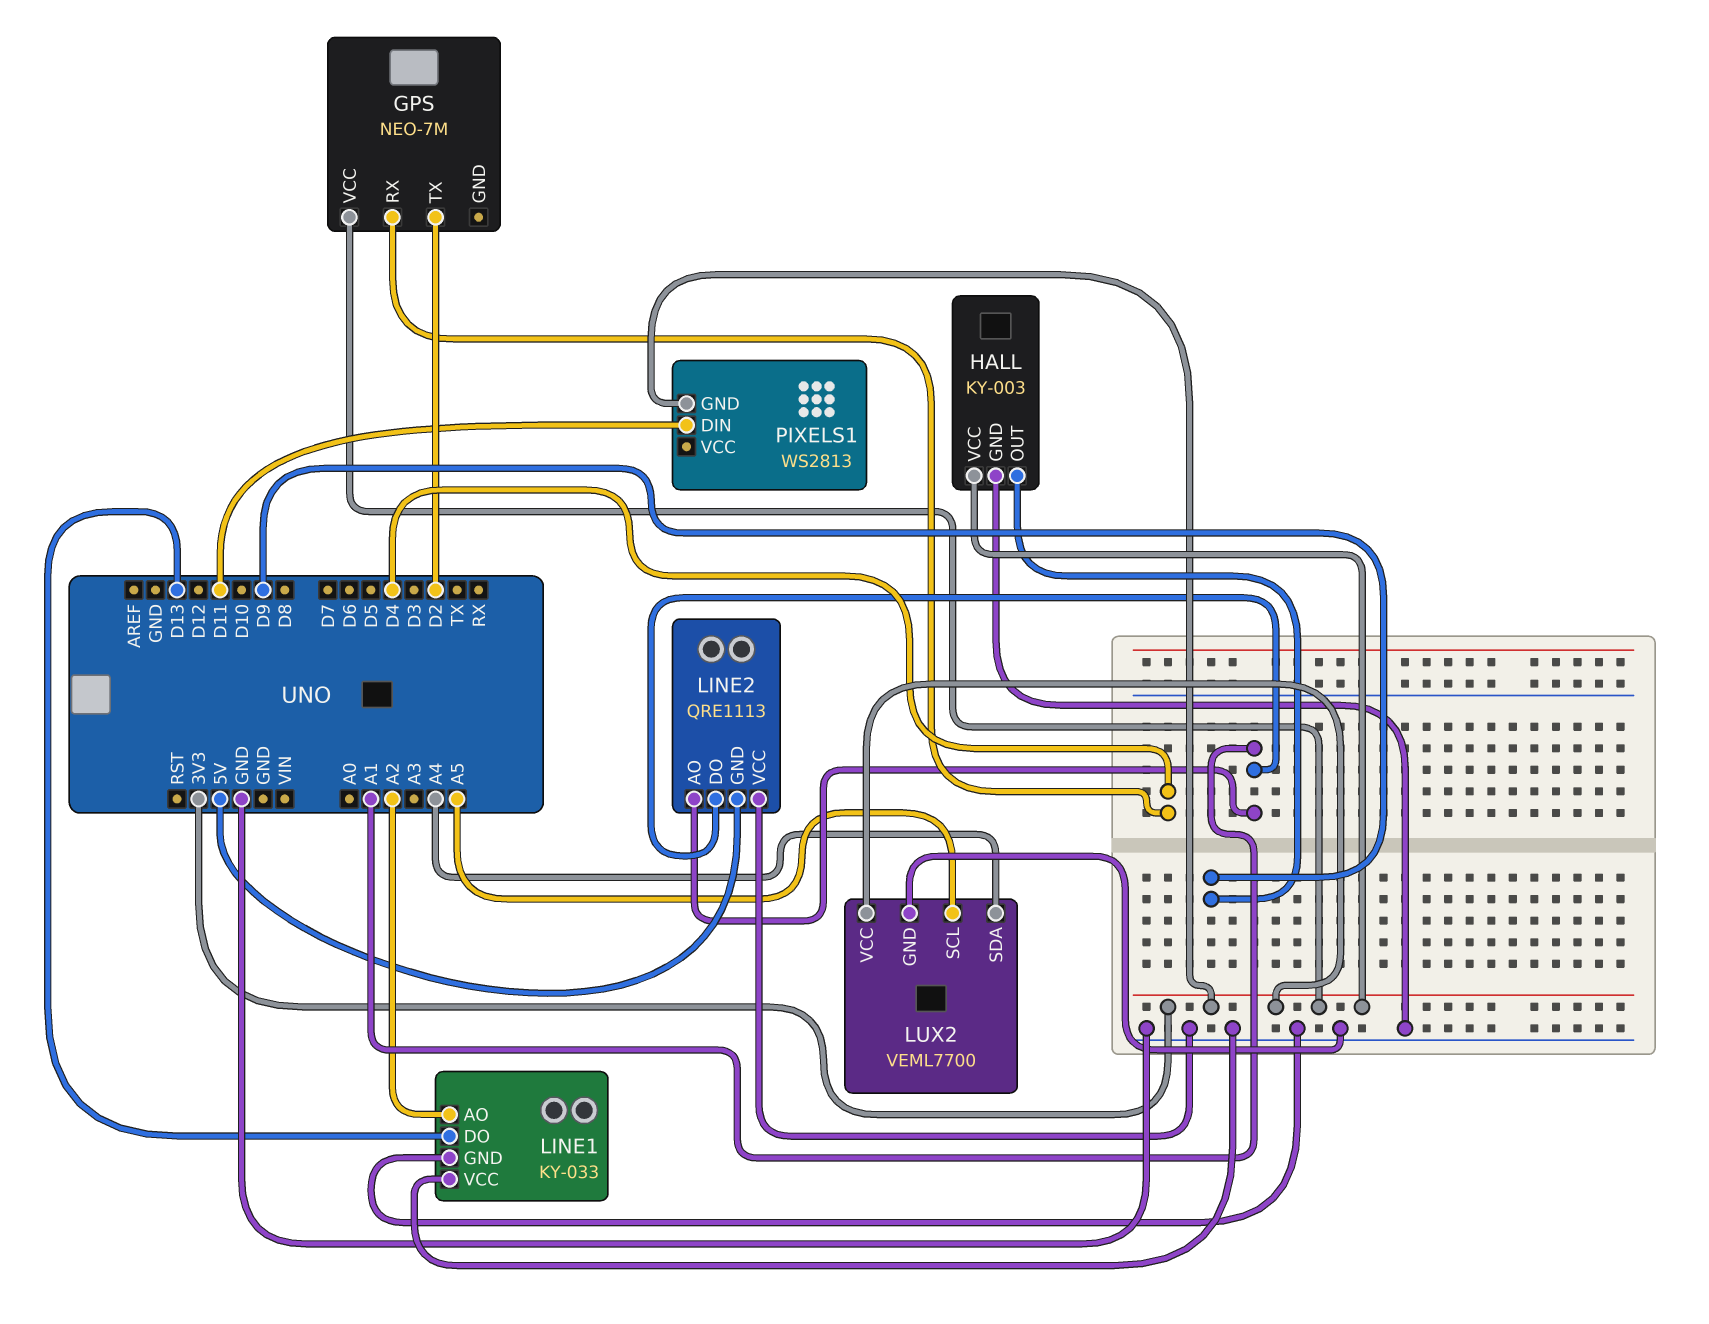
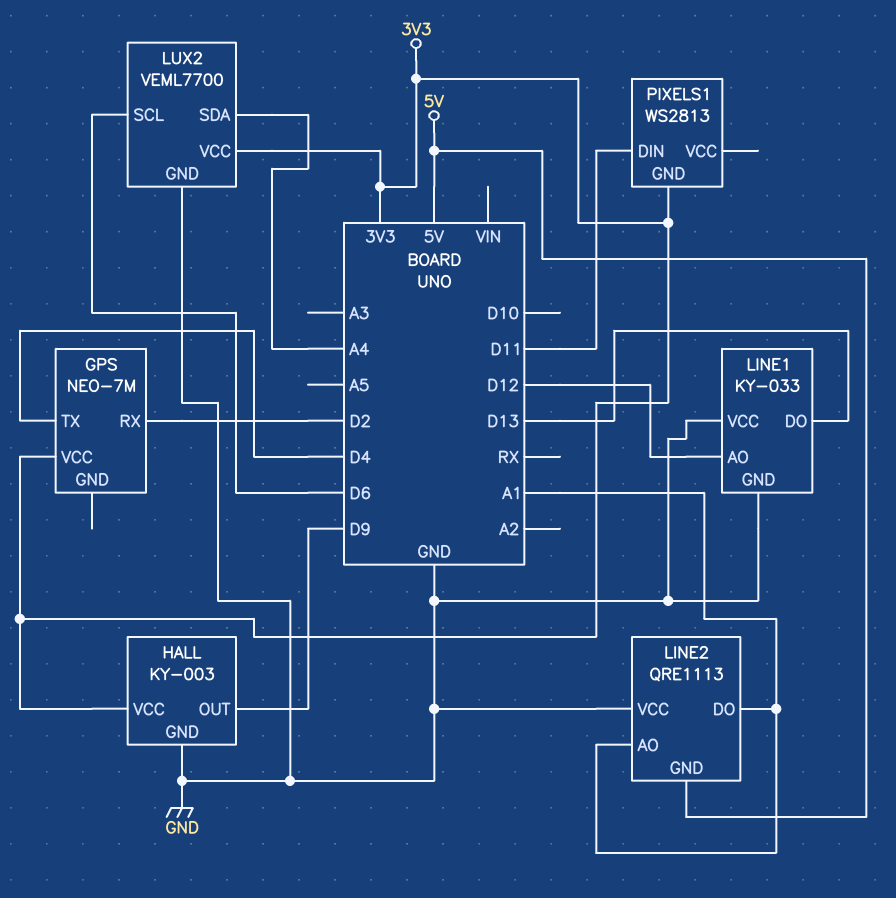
GPS pin RX: D4 -> D2
GPS pin TX: D2 -> D4
LINE1 pin AO: A2 -> D12
LUX2 pin SCL: A5 -> D6

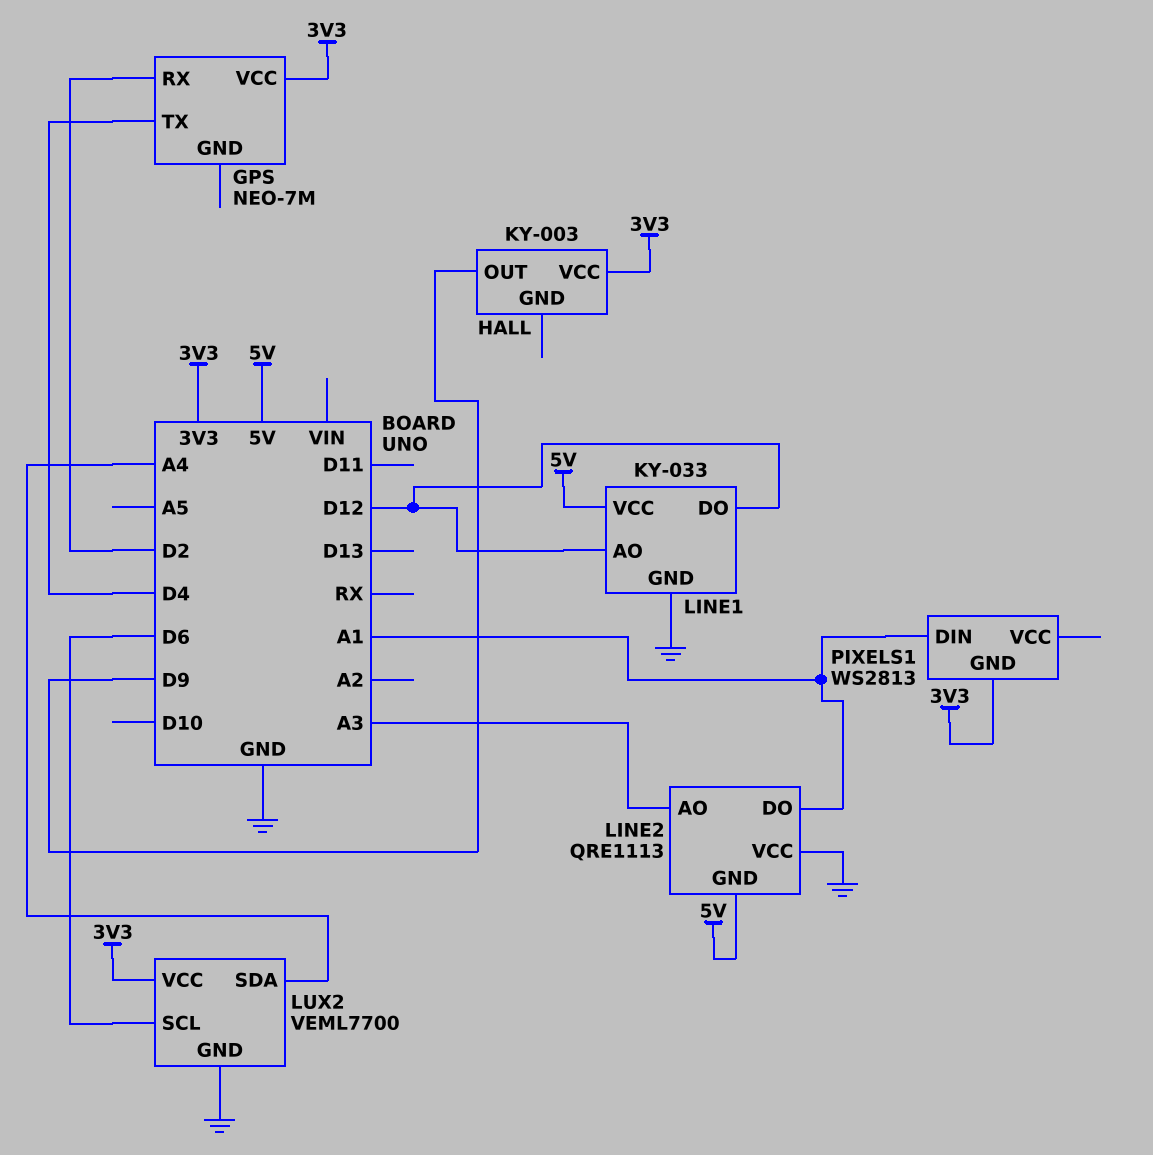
HALL pin GND: GND -> none
LINE1 pin DO: D13 -> D12
LINE1 pin VCC: GND -> 5V
LINE2 pin AO: A1 -> A3
PIXELS1 pin DIN: D11 -> A1

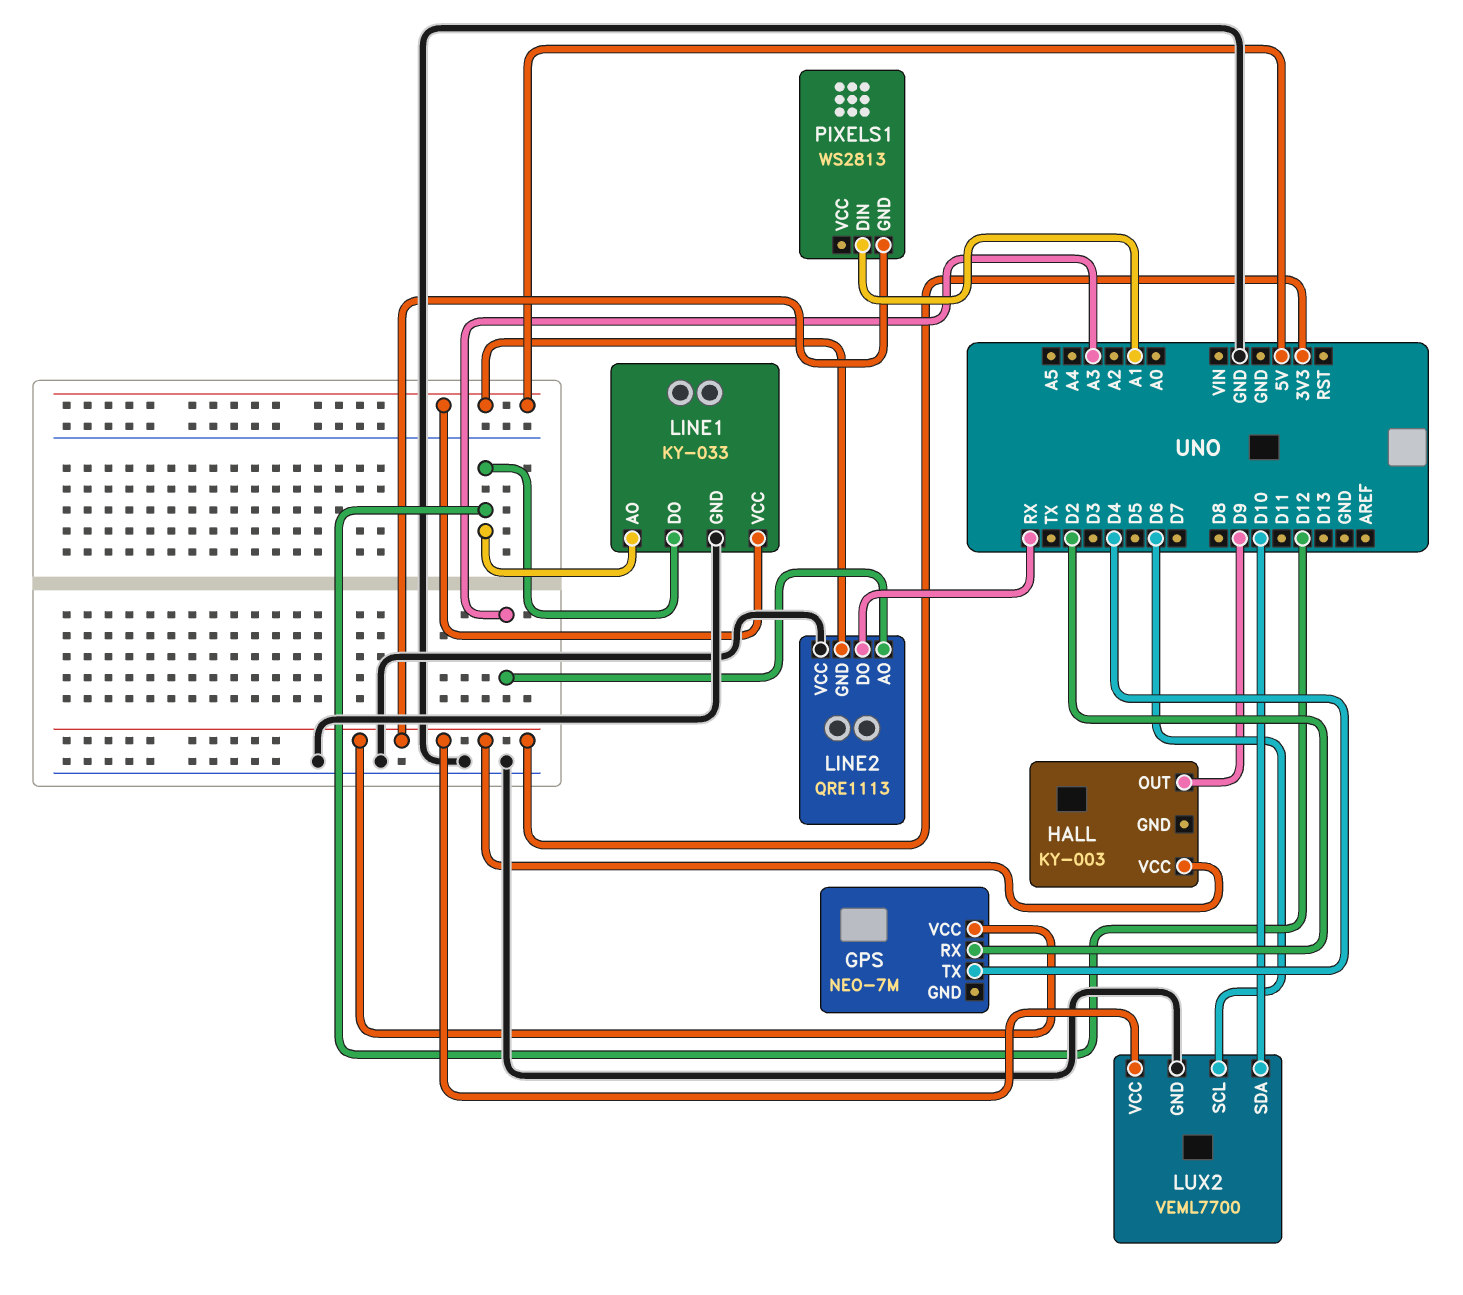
LINE2 pin DO: A1 -> RX
LUX2 pin SDA: A4 -> D10

